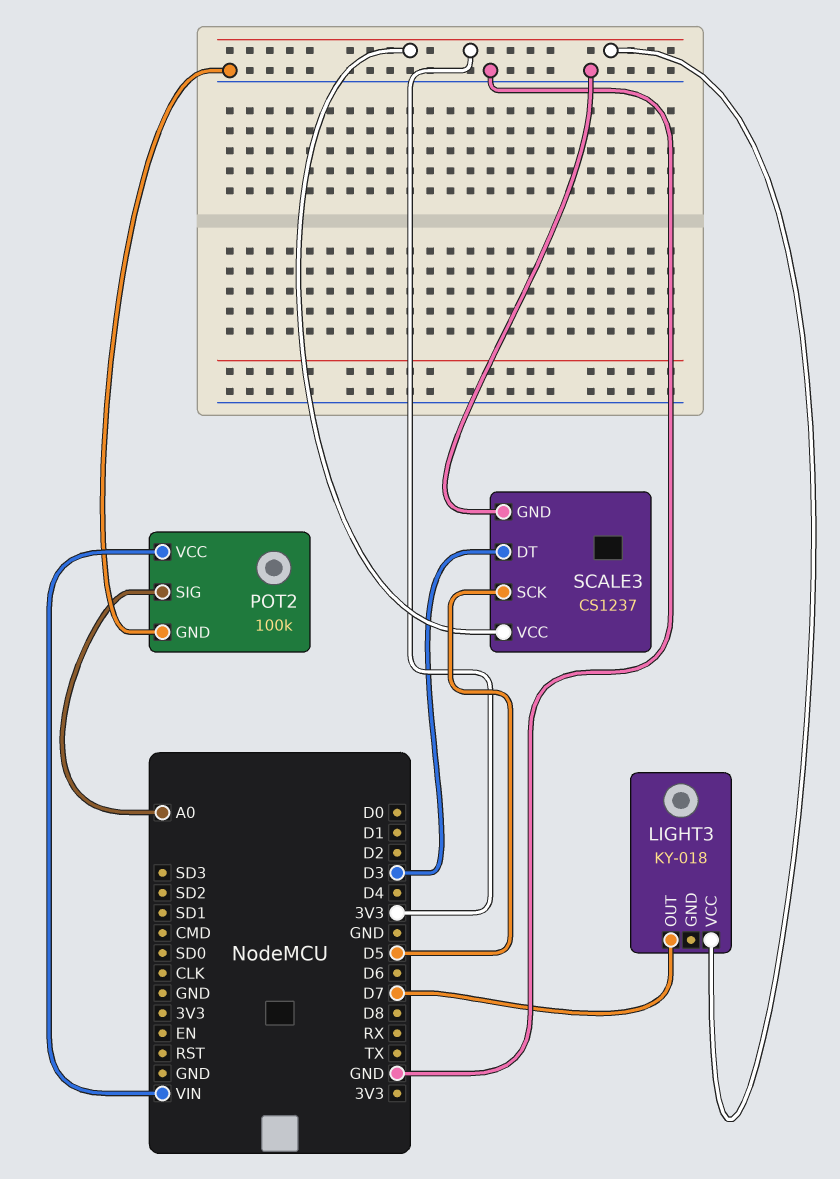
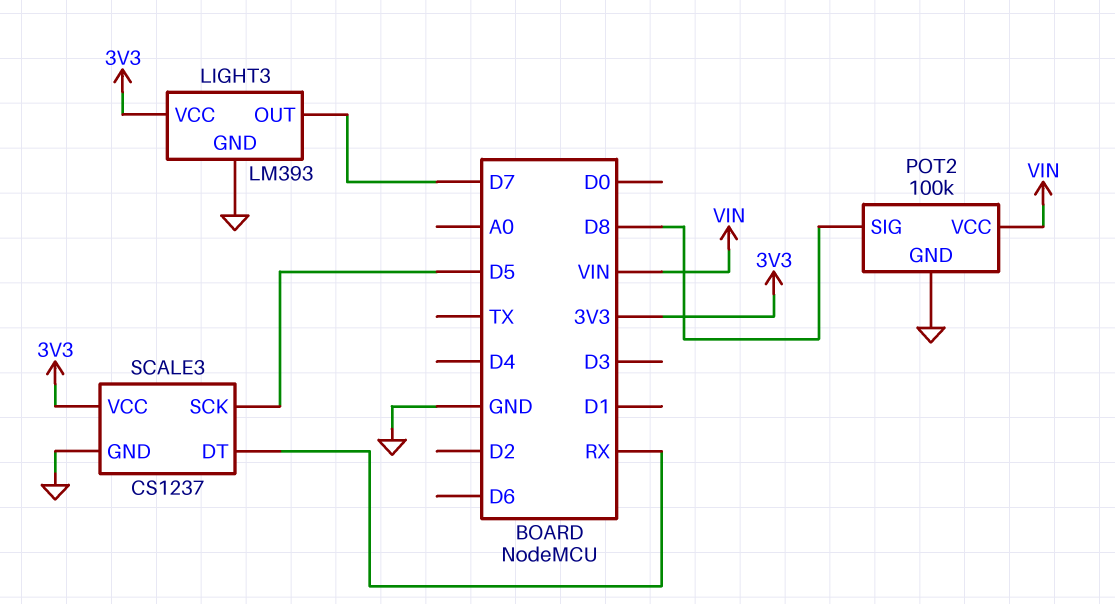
LIGHT3: KY-018 -> LM393
LIGHT3 pin GND: none -> GND
POT2 pin SIG: A0 -> D8
SCALE3 pin DT: D3 -> RX

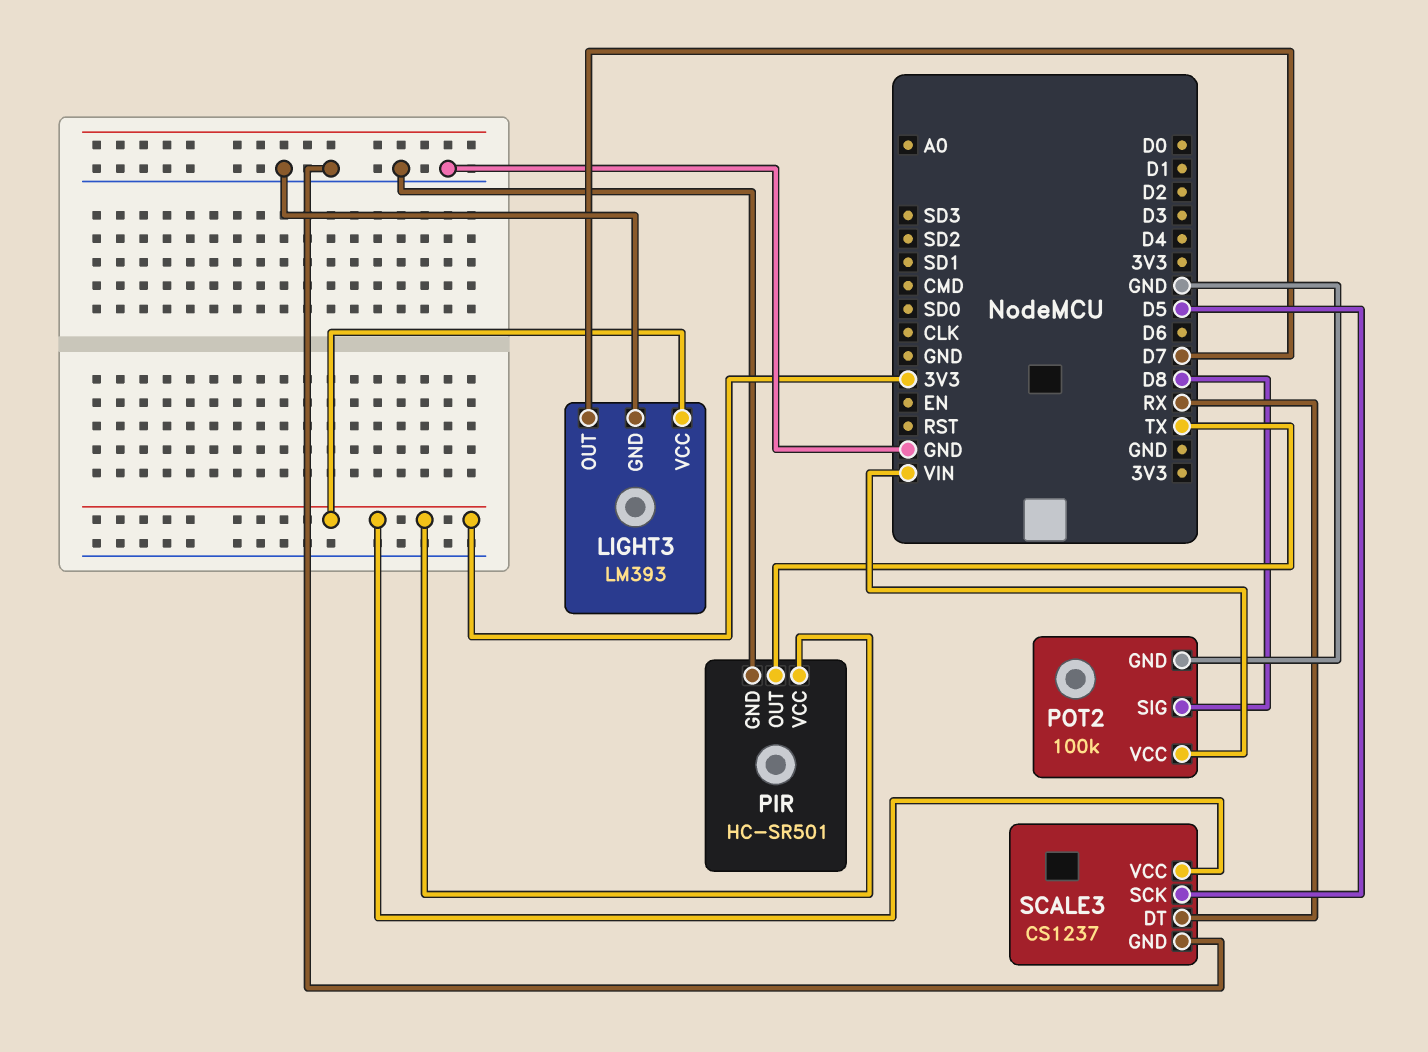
PIR: none -> HC-SR501
PIR pin GND: none -> GND
PIR pin OUT: none -> TX
PIR pin VCC: none -> 3V3

